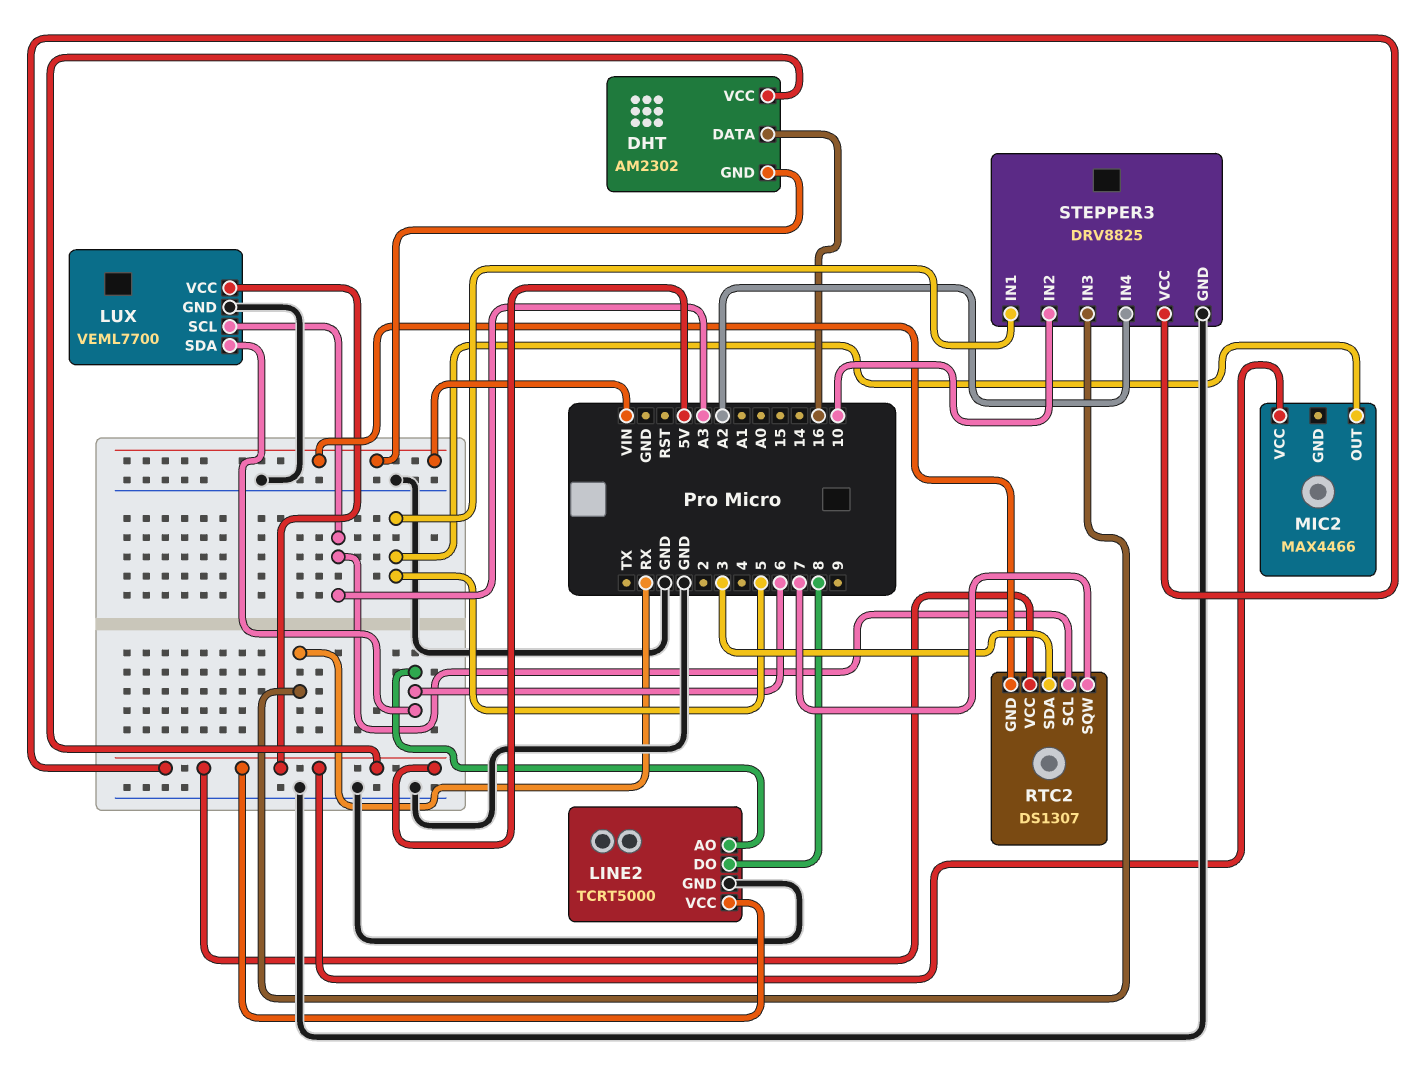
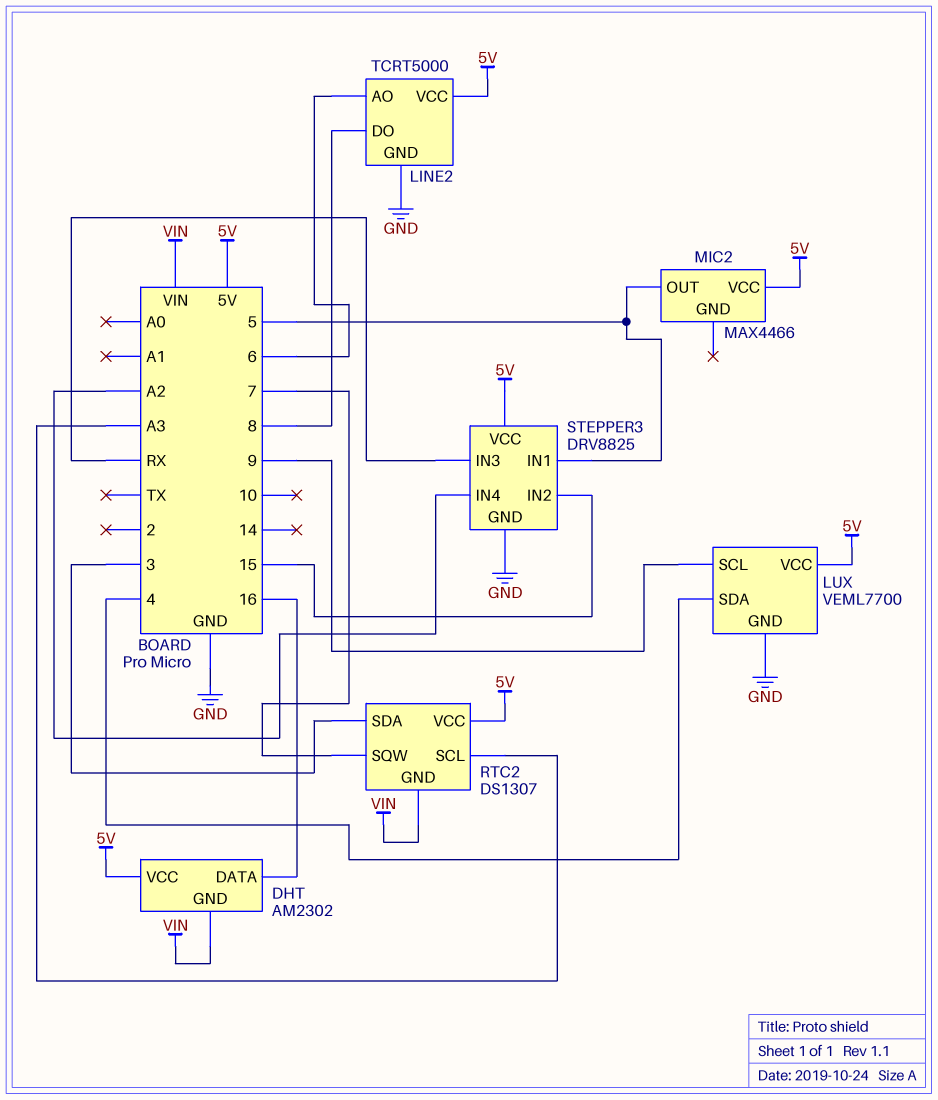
LUX pin SCL: A3 -> 9
LUX pin SDA: 6 -> 4
STEPPER3 pin IN2: 10 -> 15

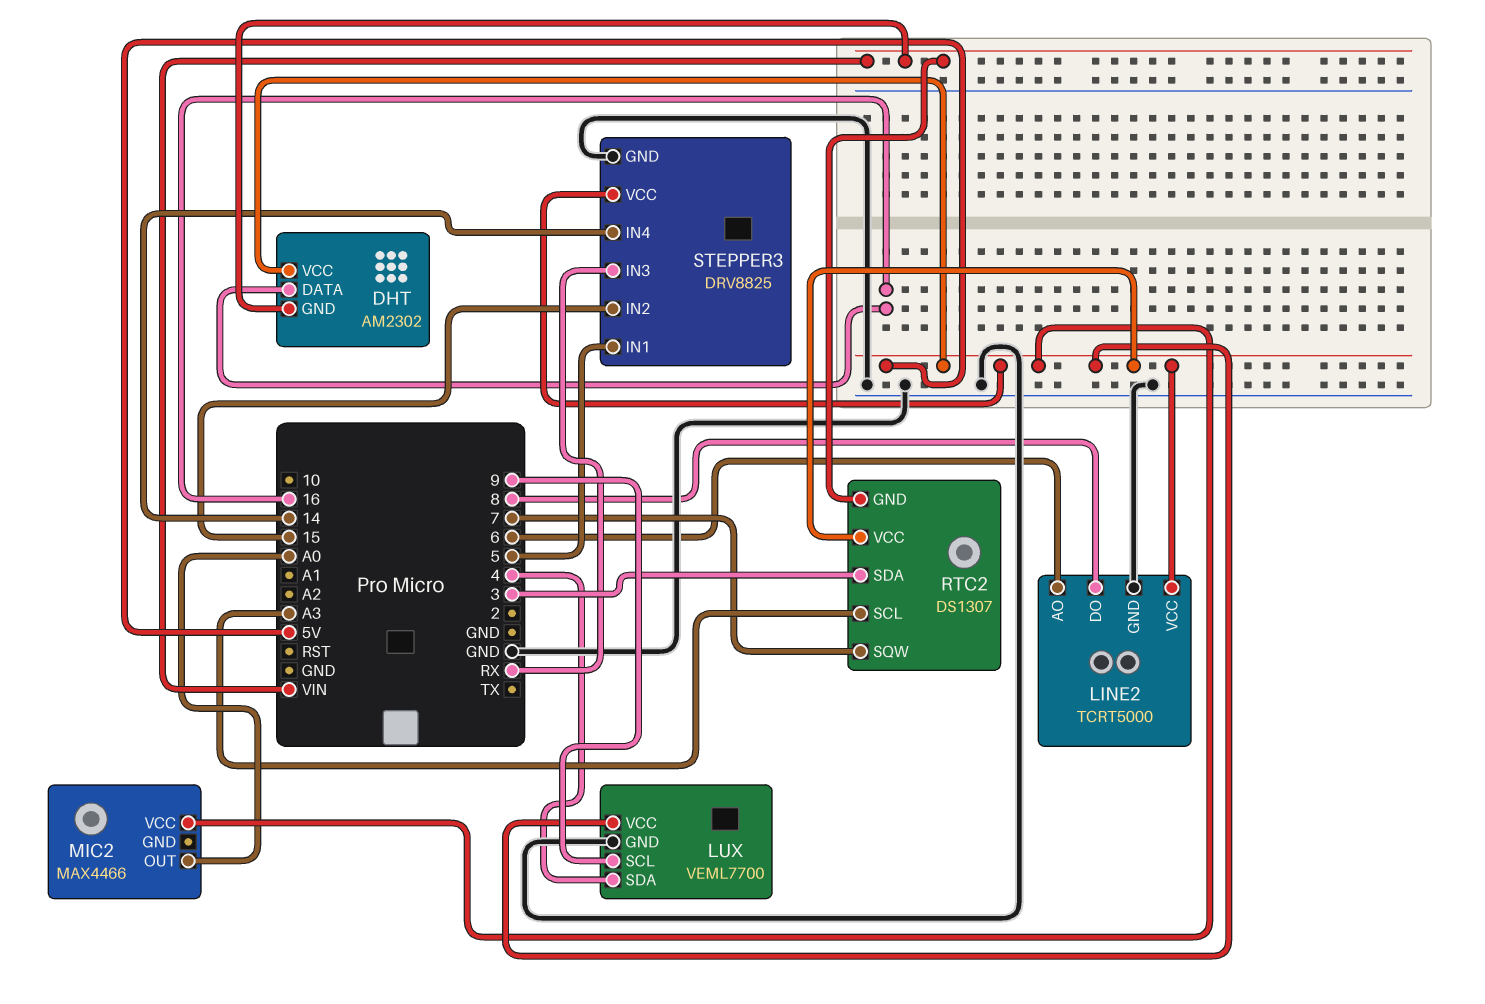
MIC2 pin OUT: 5 -> A0
STEPPER3 pin IN4: A2 -> 14

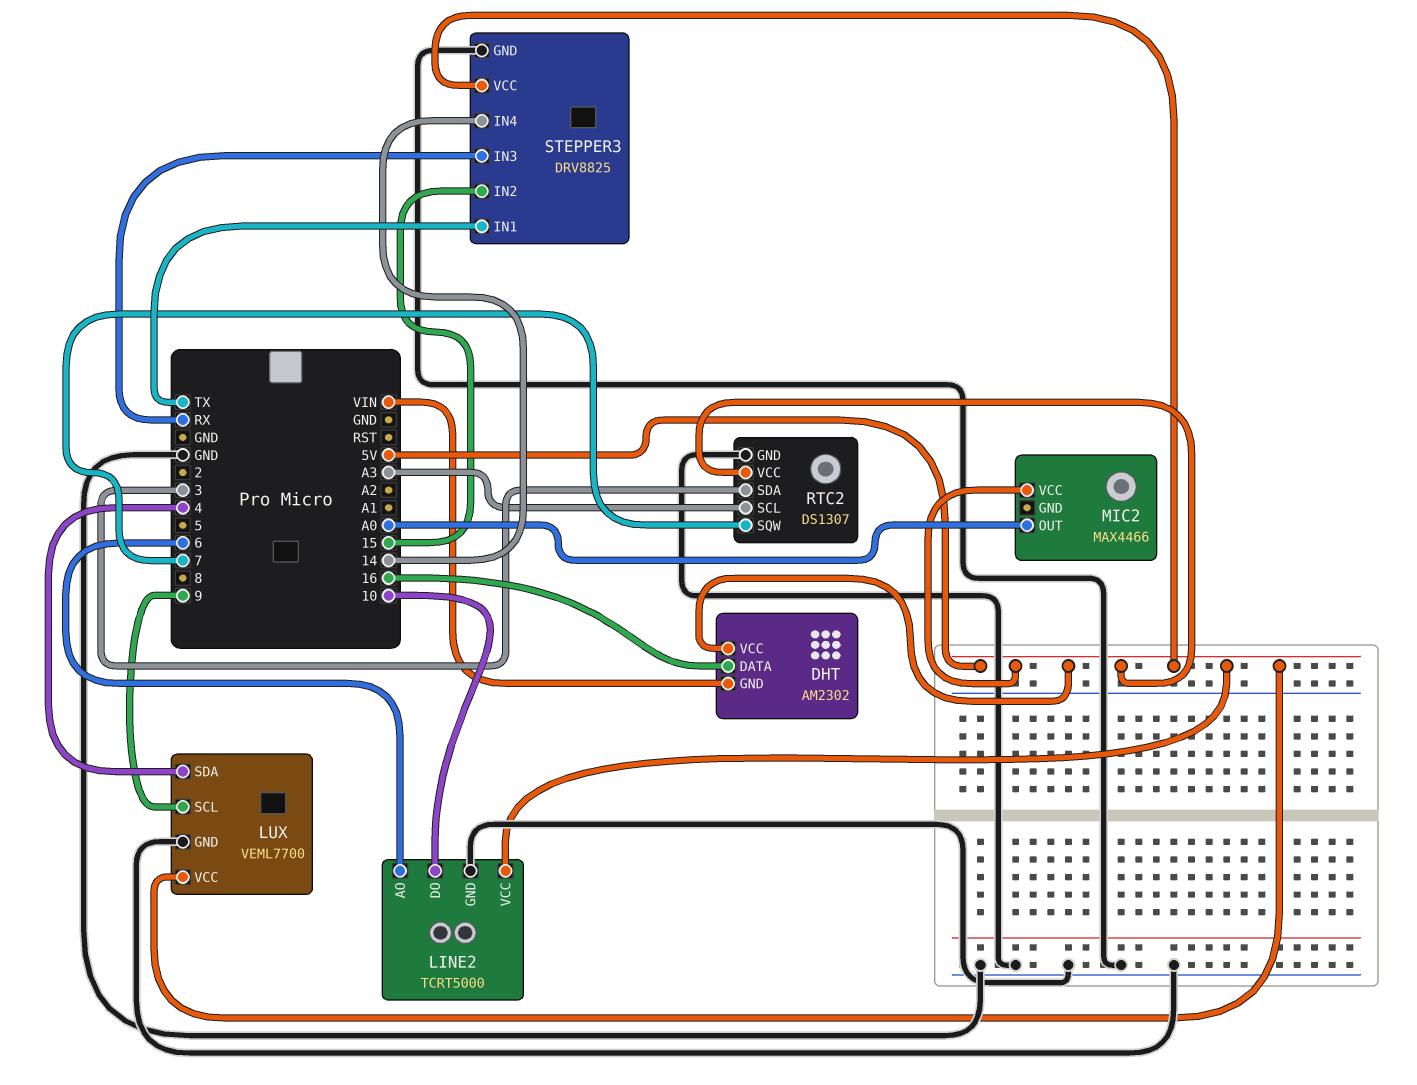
LINE2 pin DO: 8 -> 10
RTC2 pin GND: VIN -> GND
STEPPER3 pin IN1: 5 -> TX

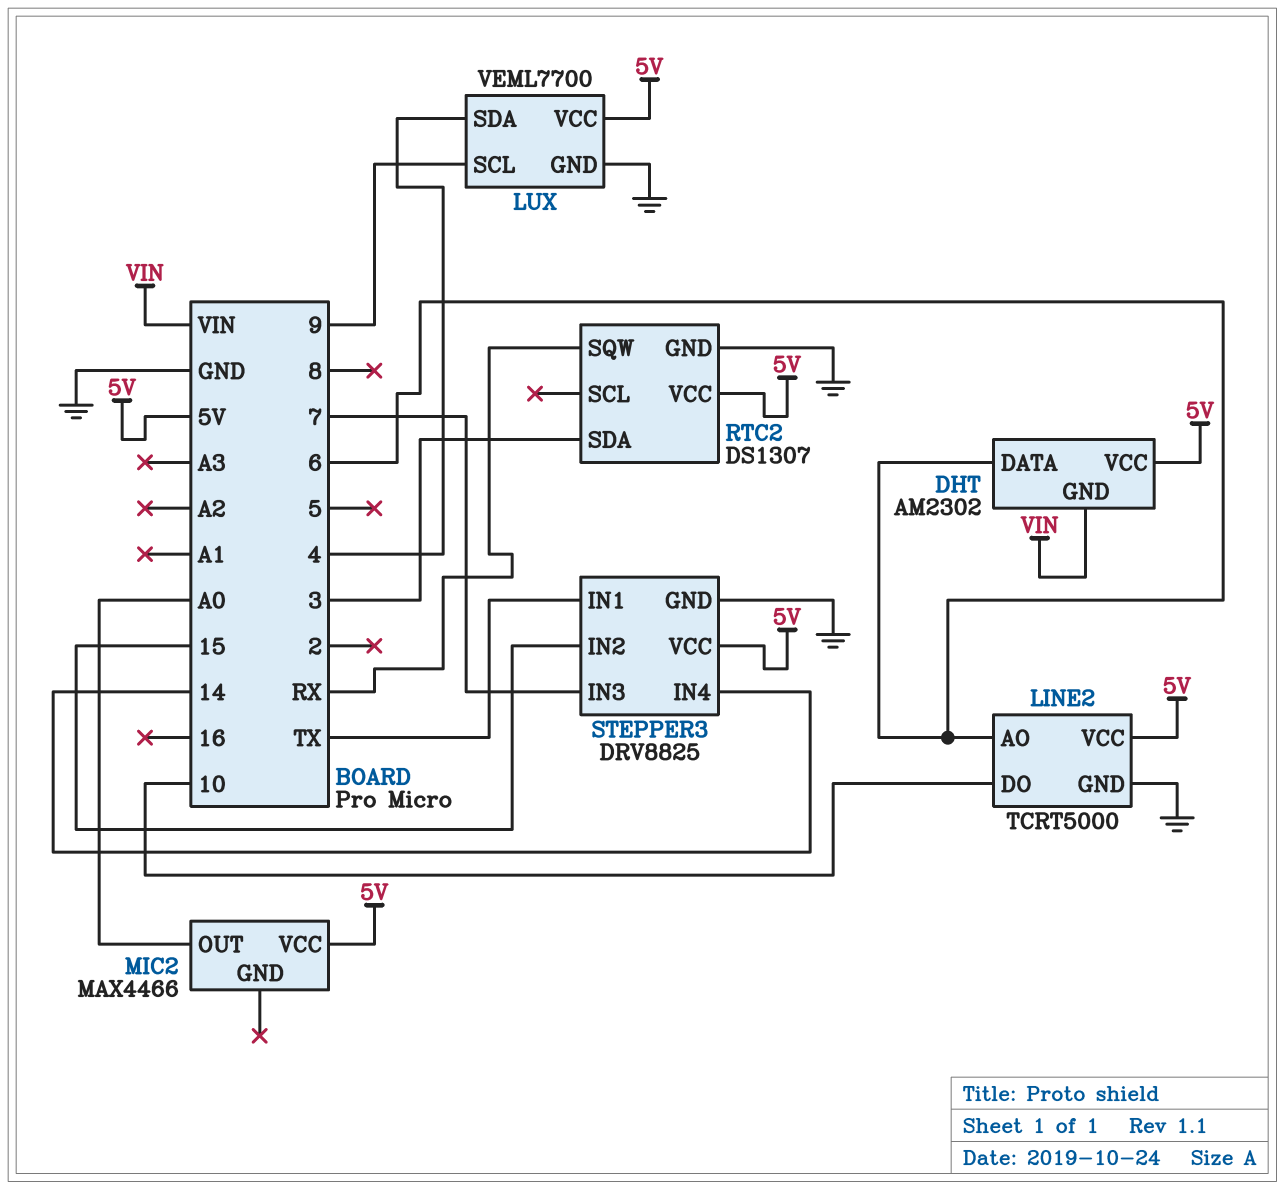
DHT pin DATA: 16 -> 6
RTC2 pin SCL: A3 -> none
RTC2 pin SQW: 7 -> RX
STEPPER3 pin IN3: RX -> 7

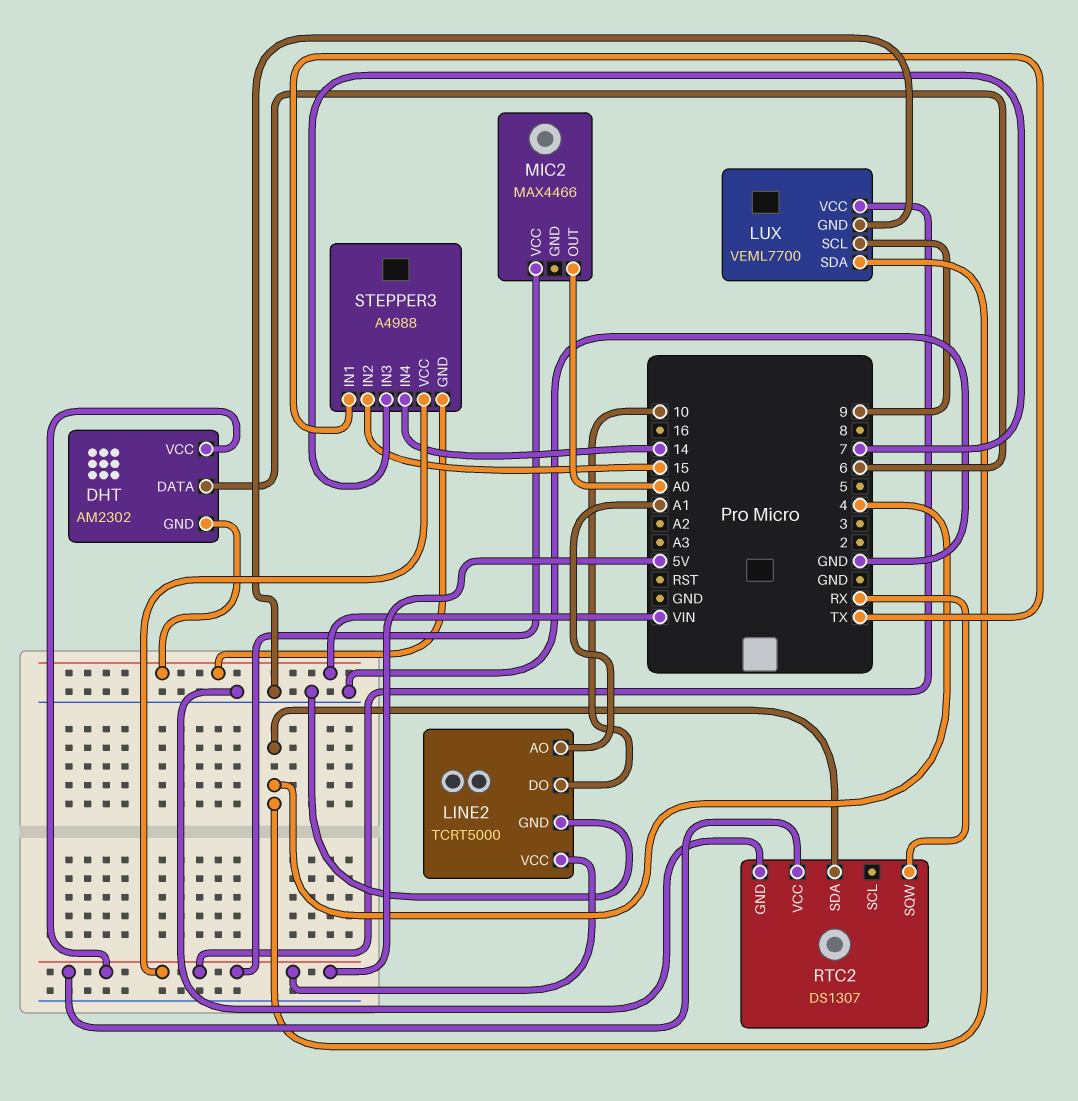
LINE2 pin AO: 6 -> A1
RTC2 pin SDA: 3 -> 4
STEPPER3: DRV8825 -> A4988
STEPPER3 pin GND: GND -> VIN

